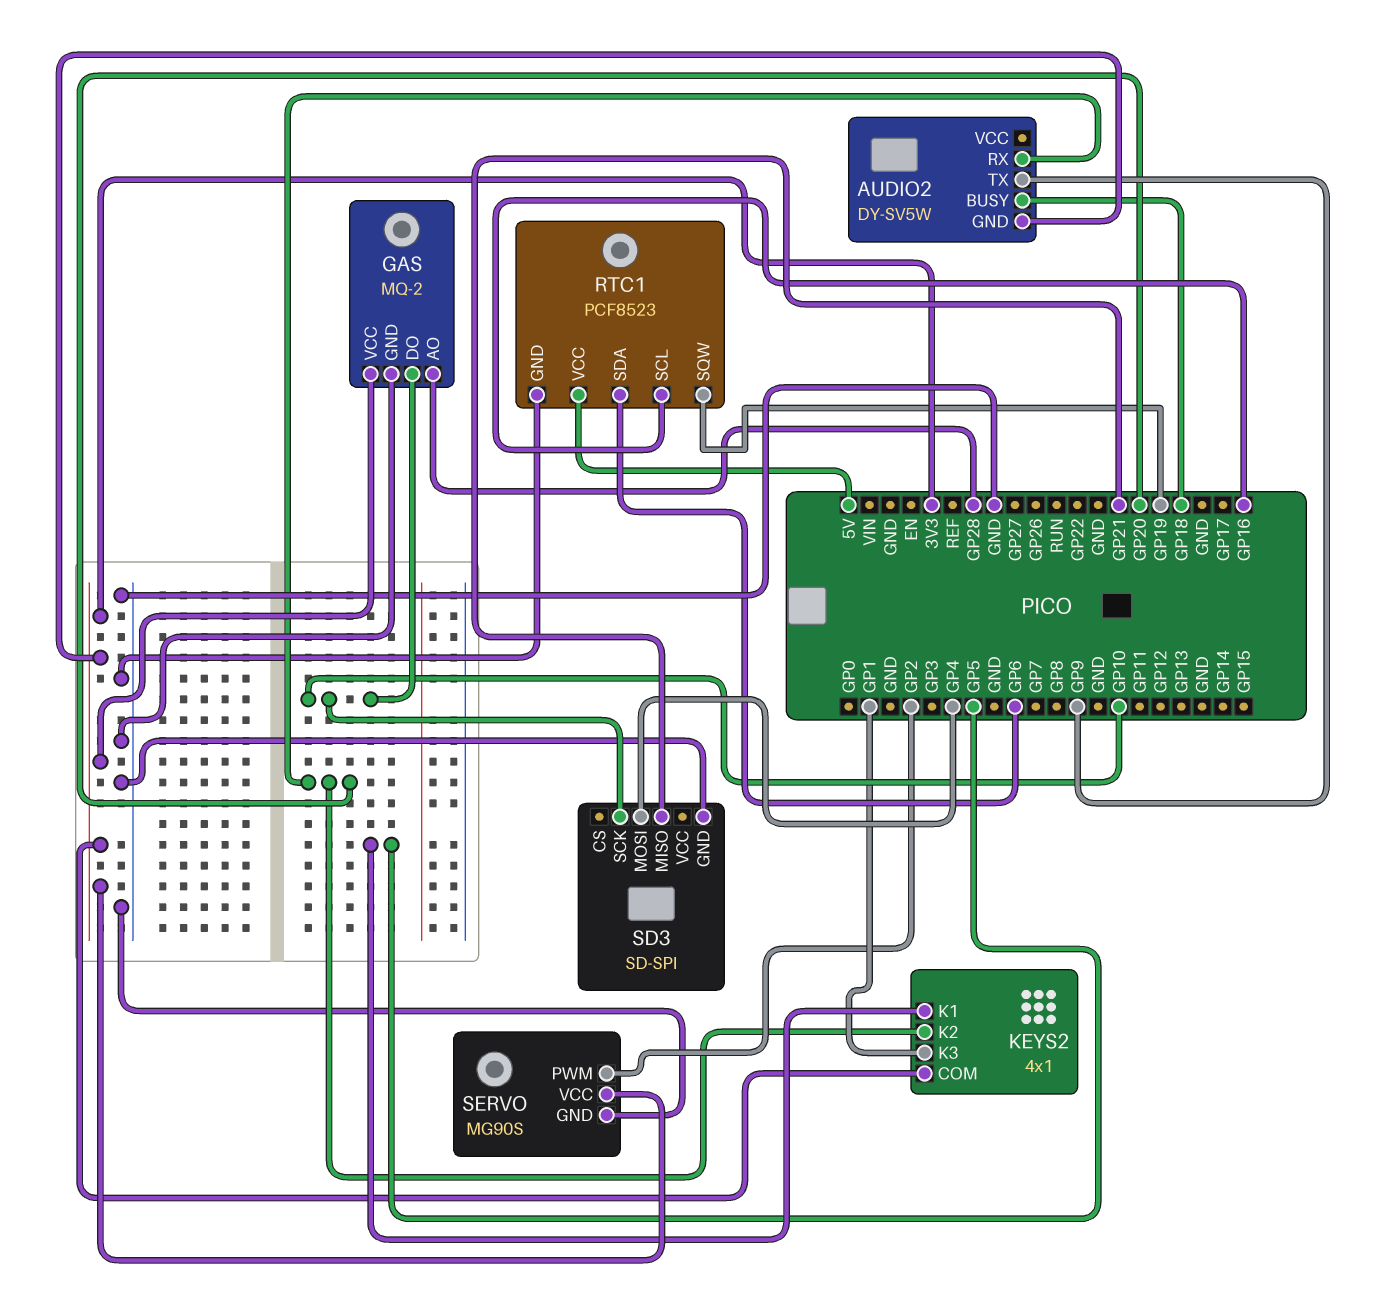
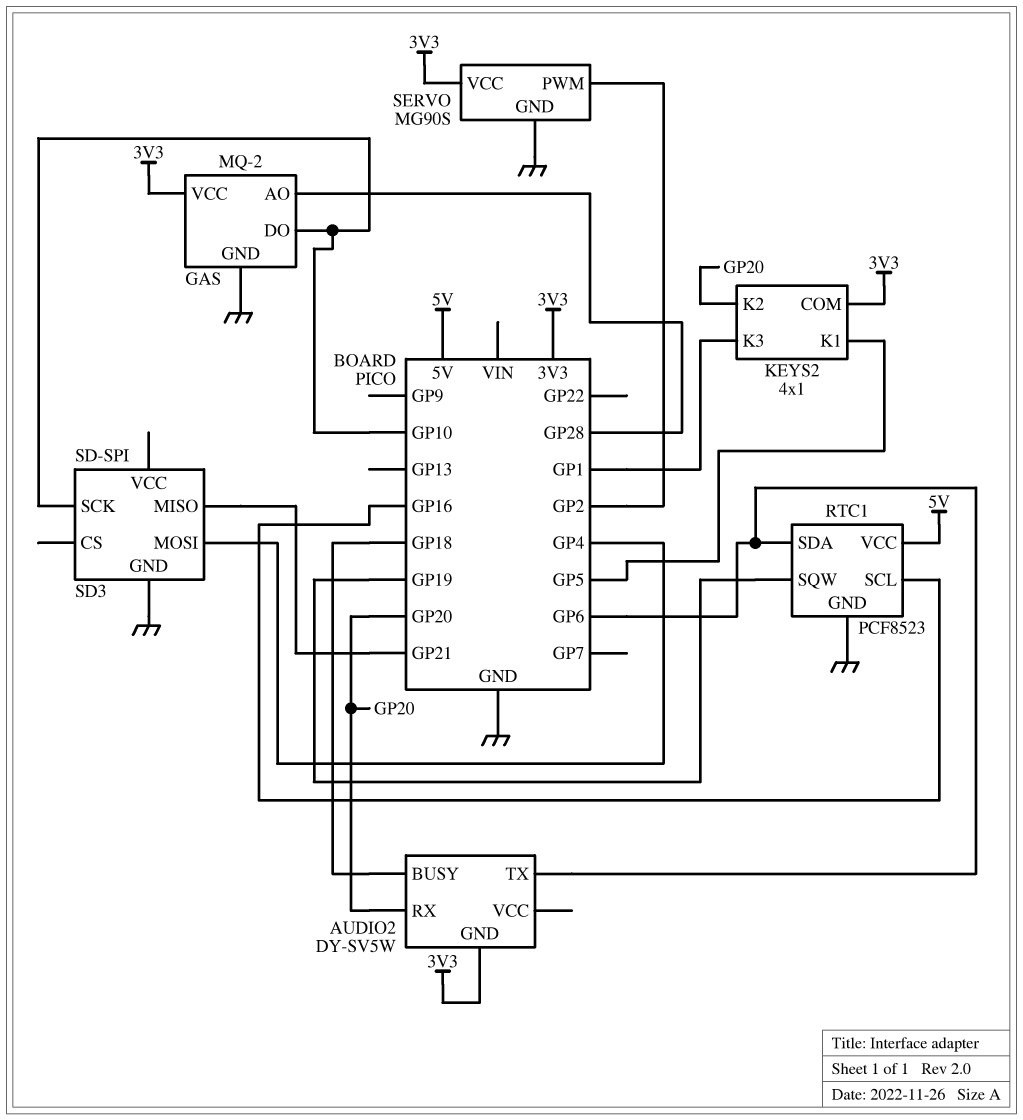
AUDIO2 pin TX: GP9 -> GP6

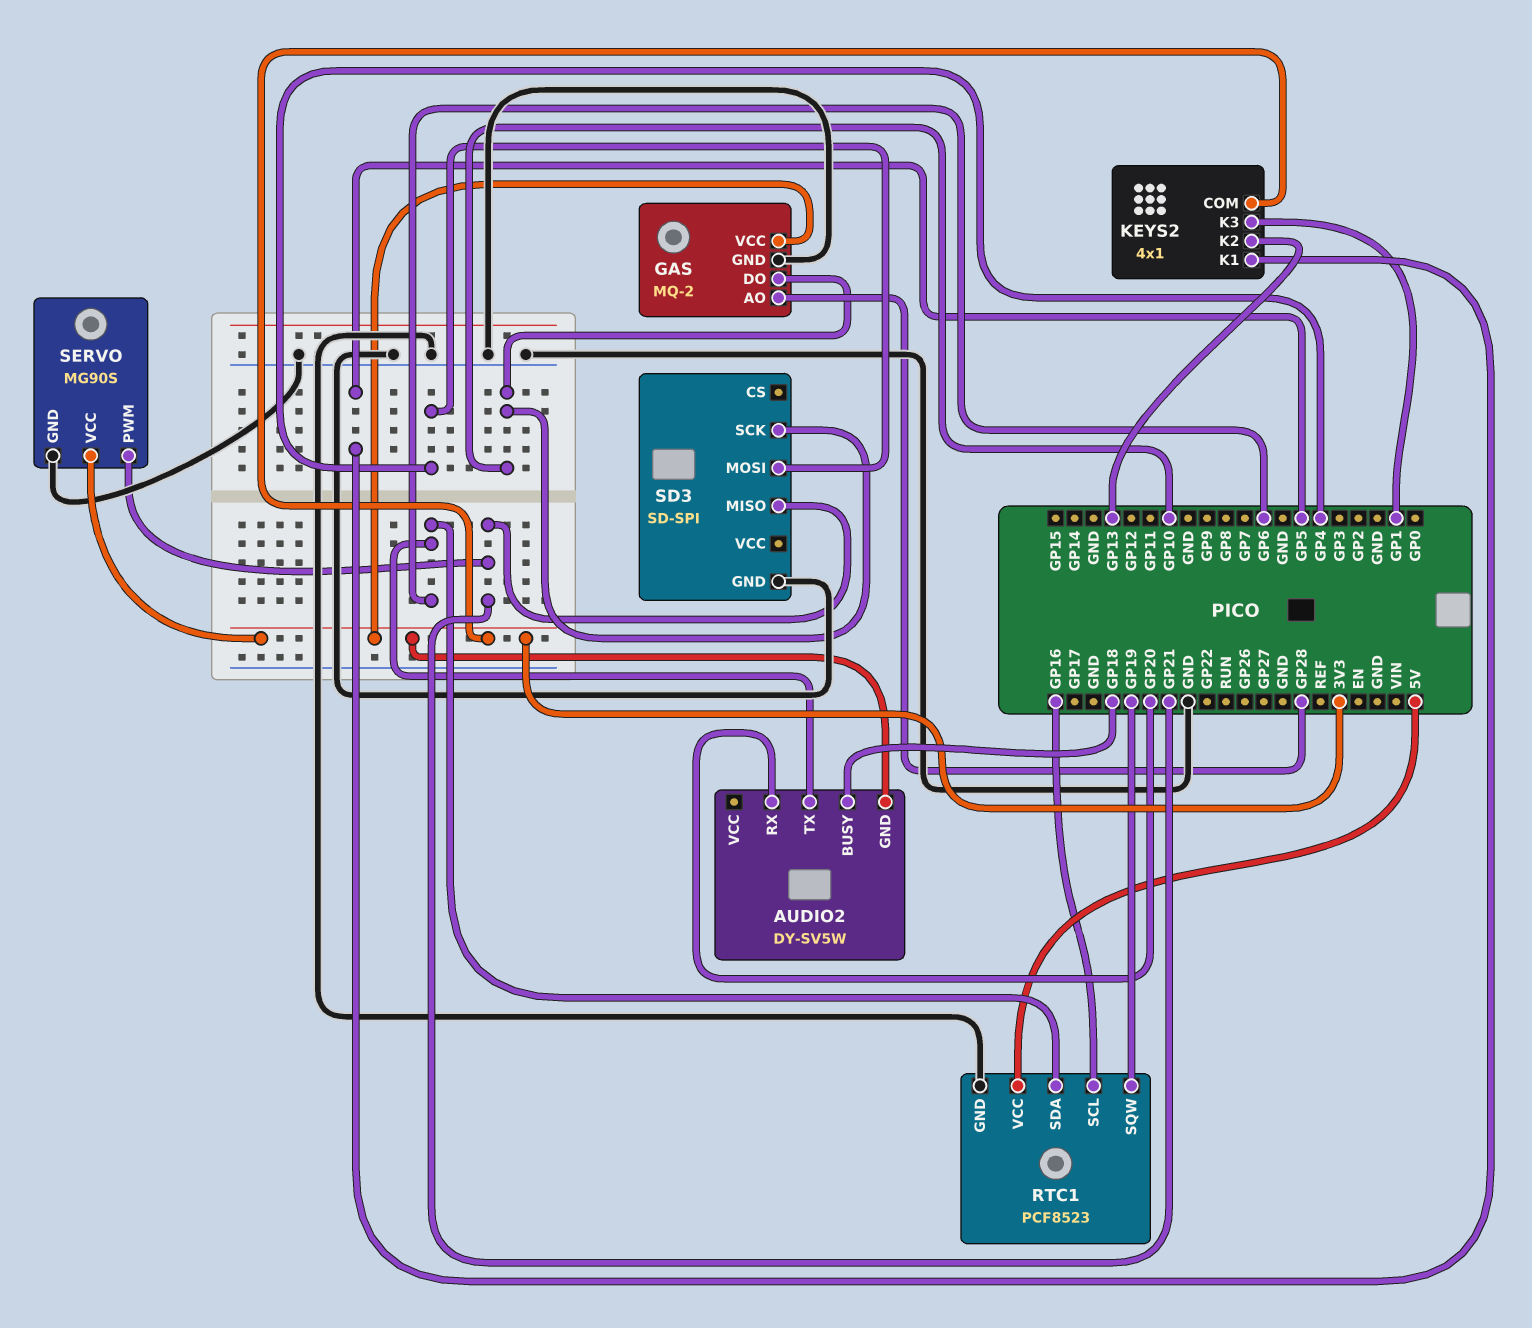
KEYS2 pin K2: GP20 -> GP13
SERVO pin PWM: GP2 -> GP21

